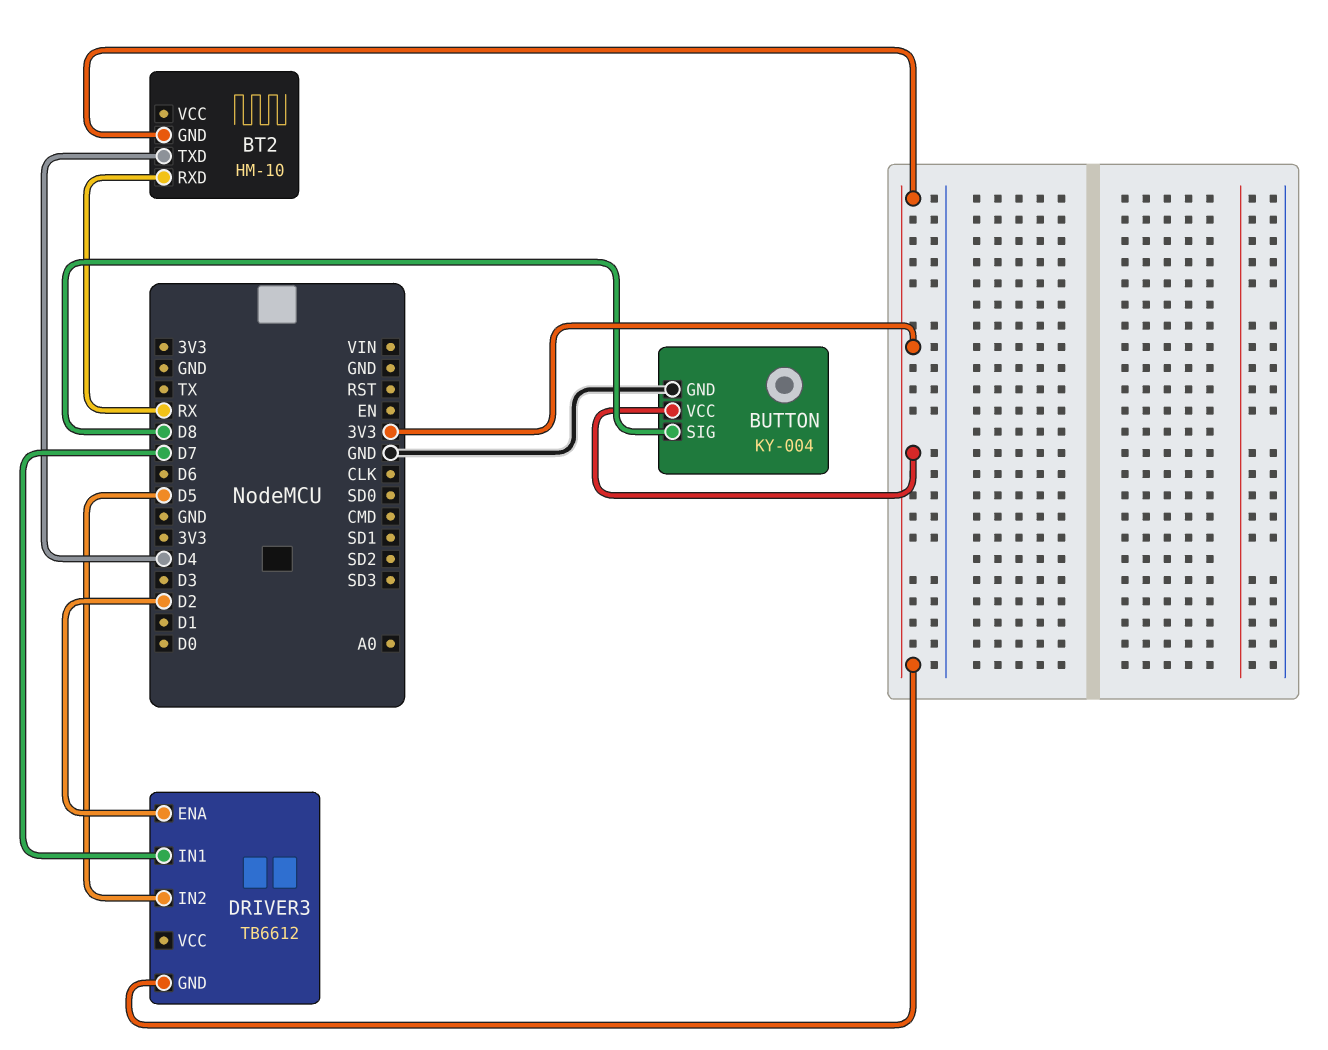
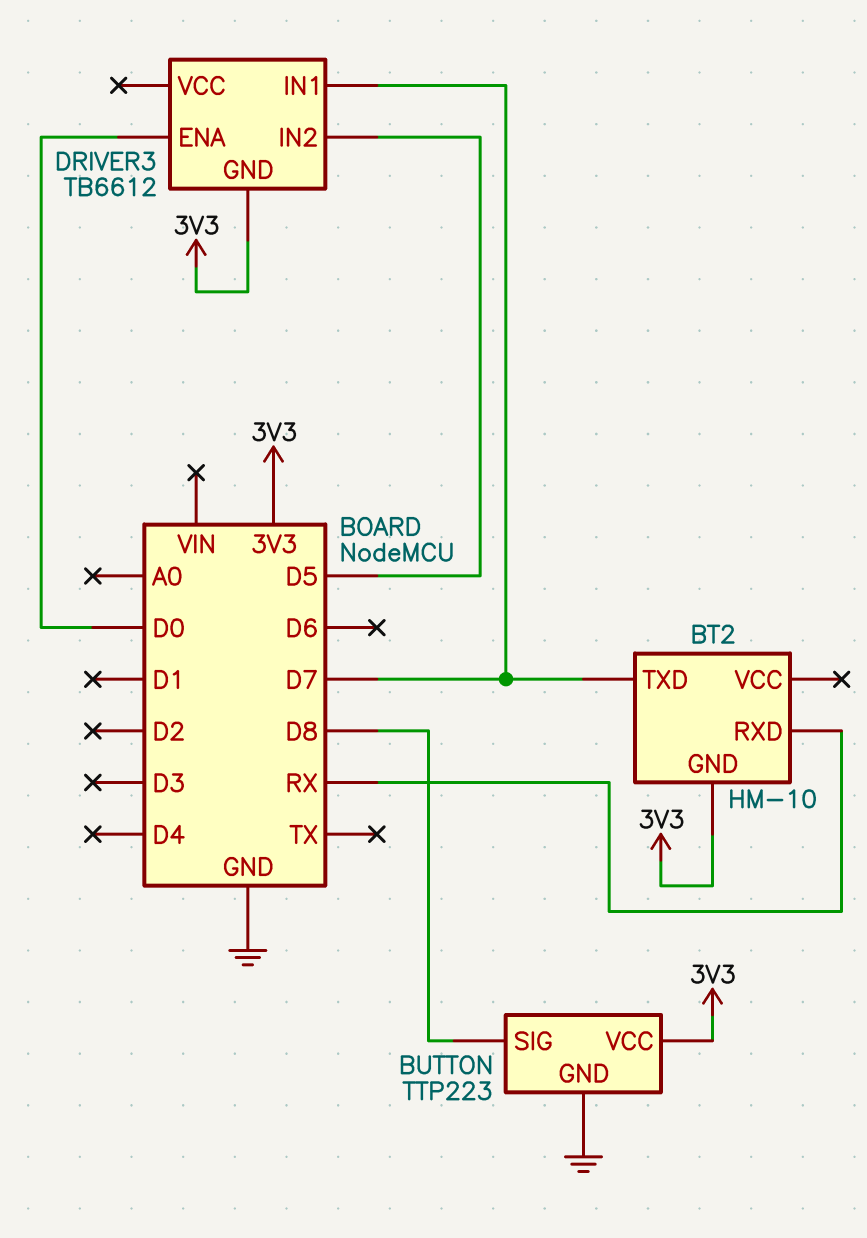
BT2 pin TXD: D4 -> D7
BUTTON: KY-004 -> TTP223
DRIVER3 pin ENA: D2 -> D0

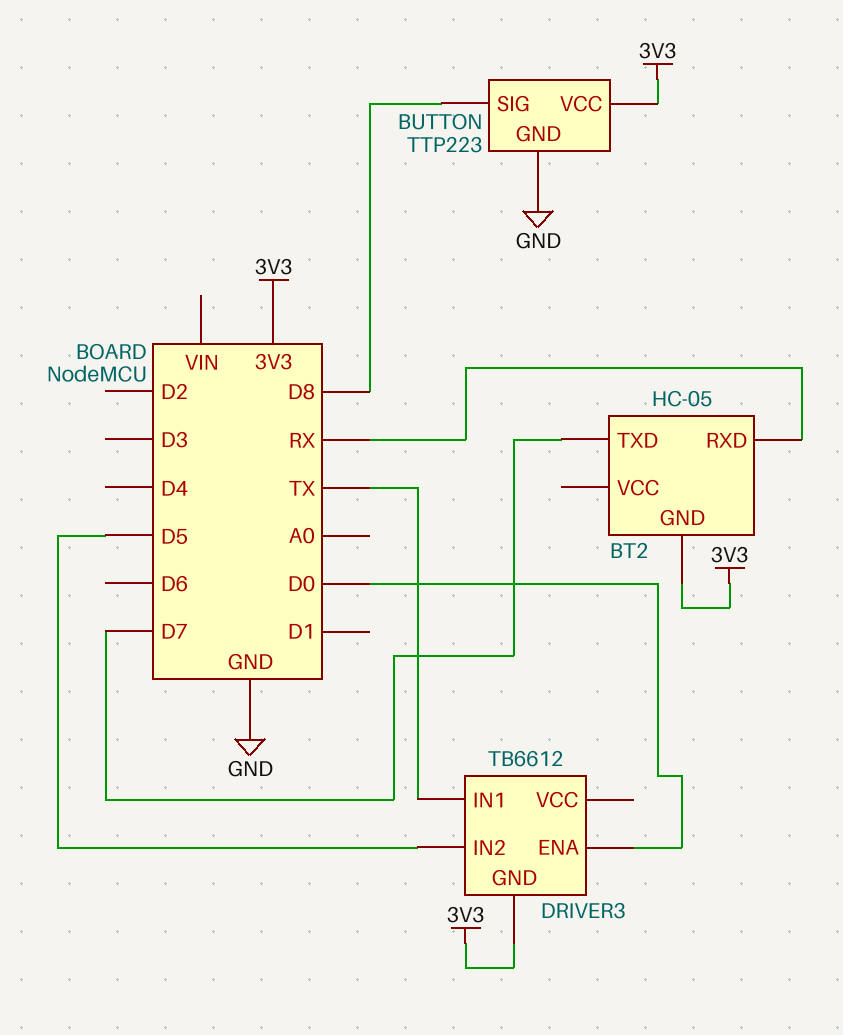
BT2: HM-10 -> HC-05
DRIVER3 pin IN1: D7 -> TX

